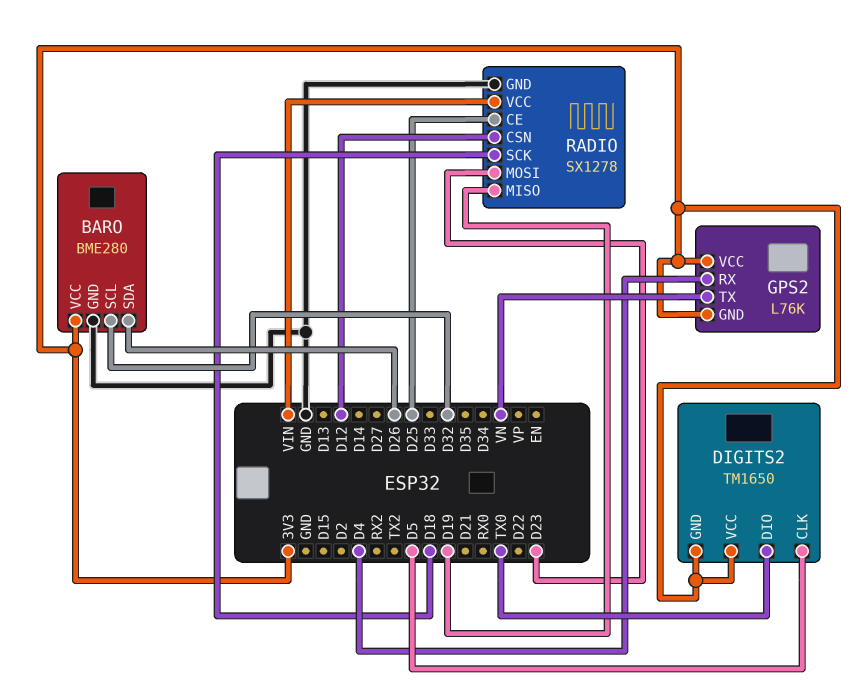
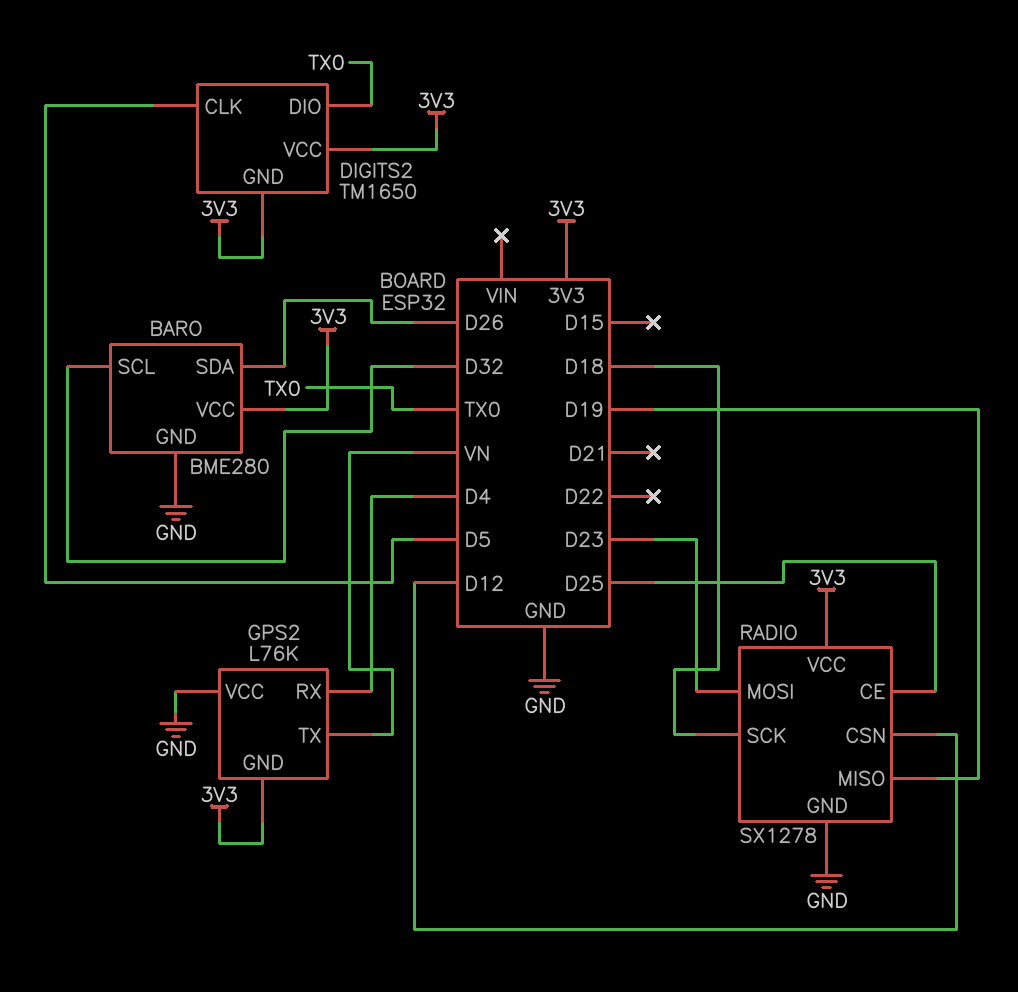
GPS2 pin VCC: 3V3 -> GND
RADIO pin VCC: VIN -> 3V3

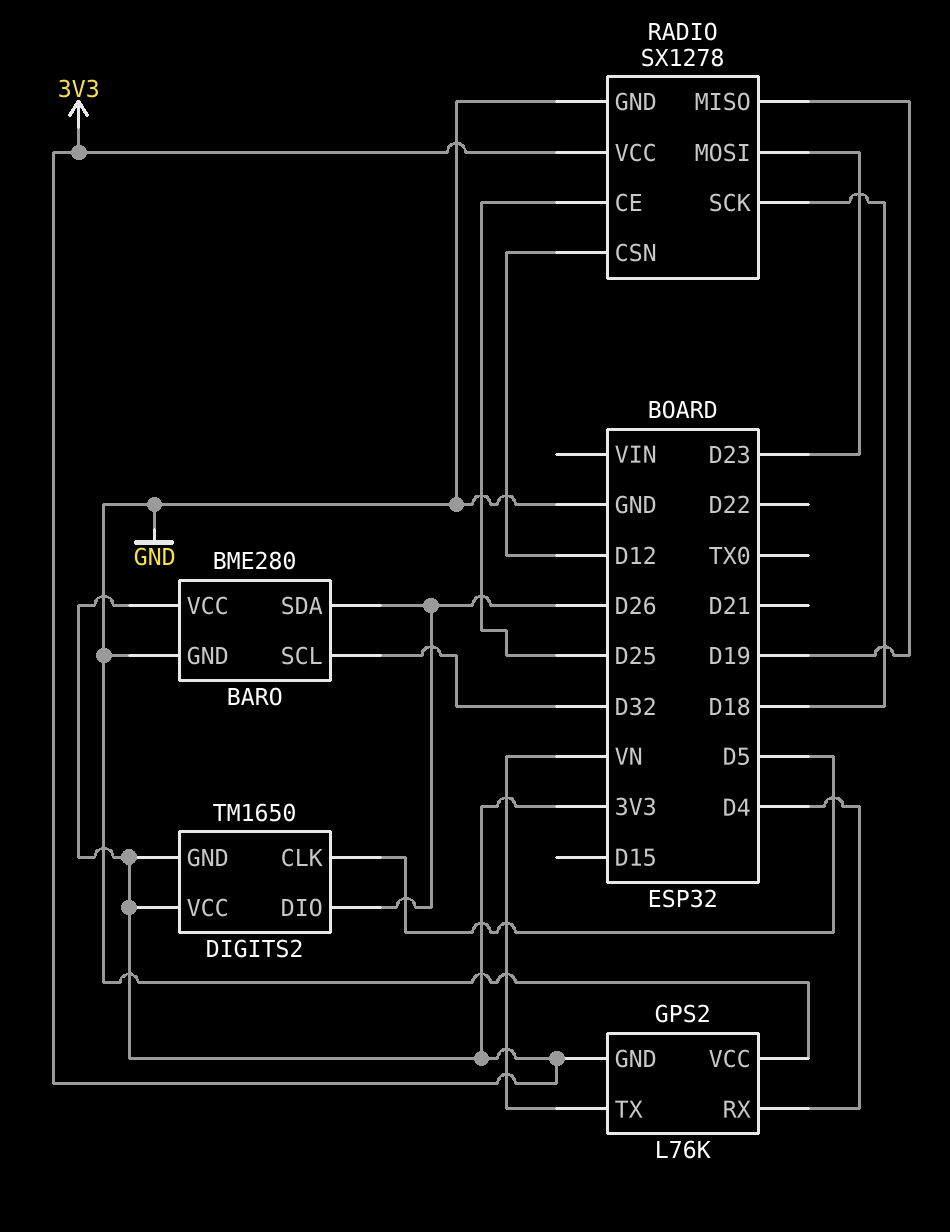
DIGITS2 pin DIO: TX0 -> D26

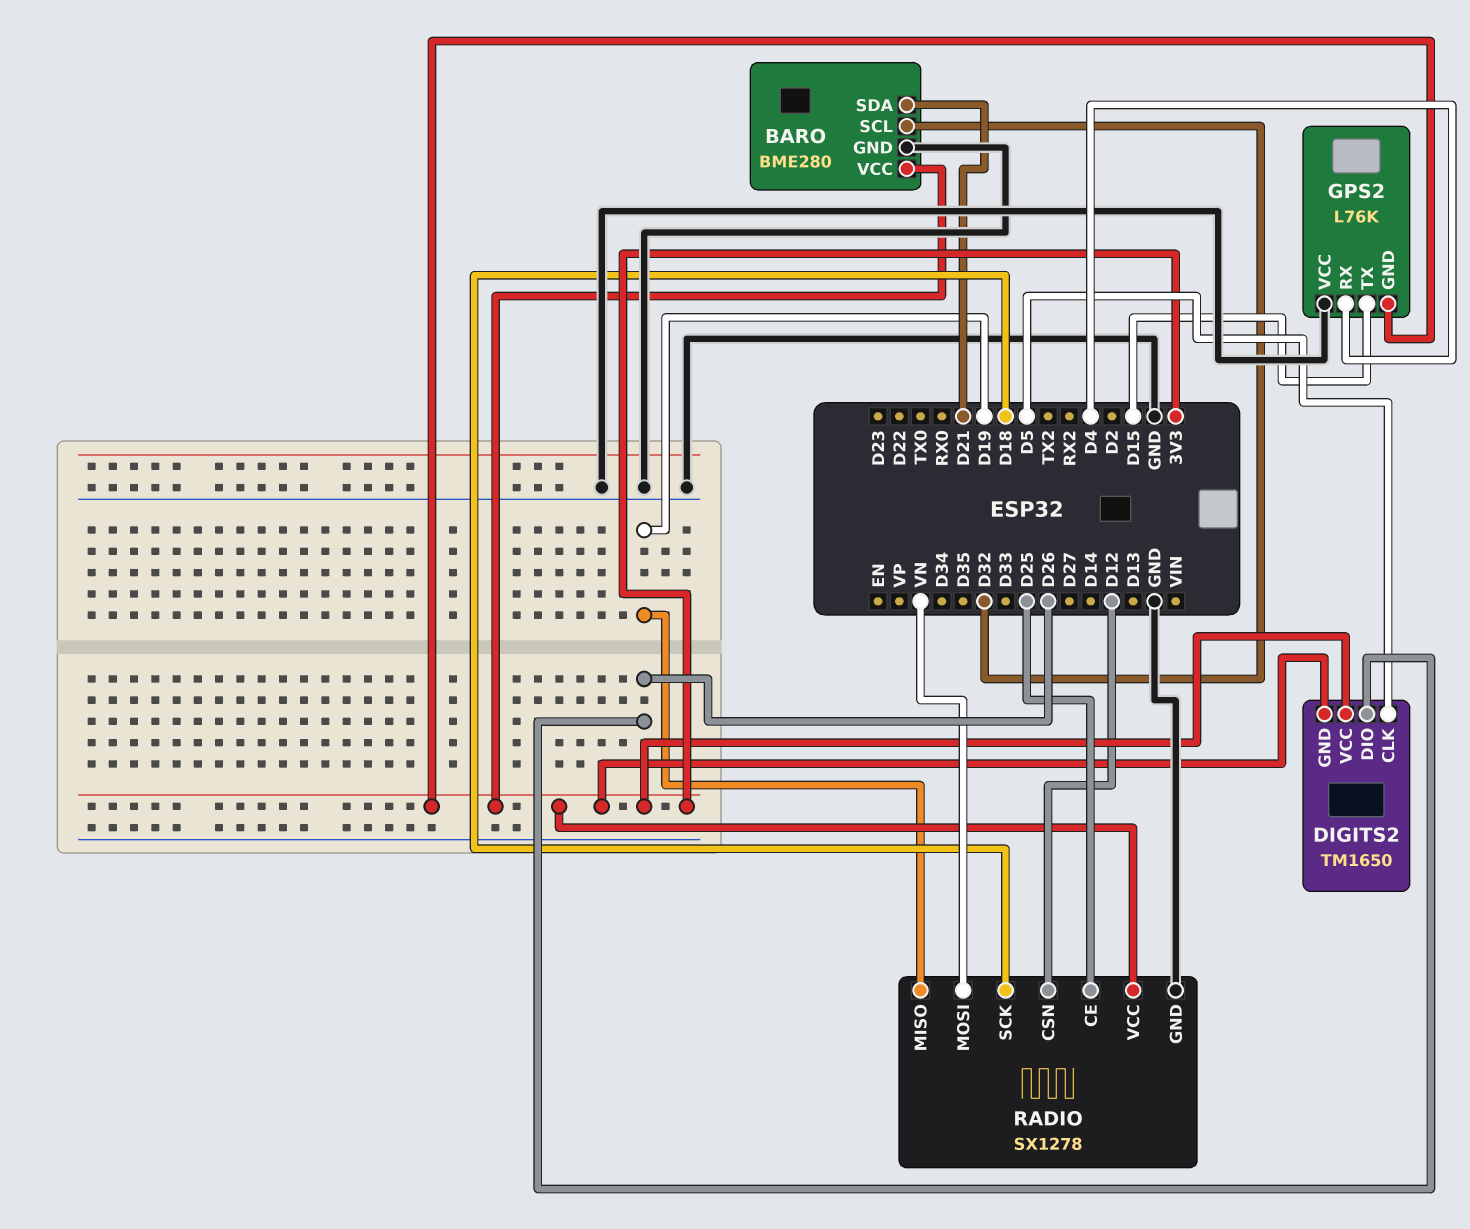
BARO pin SDA: D26 -> D21
GPS2 pin TX: VN -> D15
RADIO pin MOSI: D23 -> VN

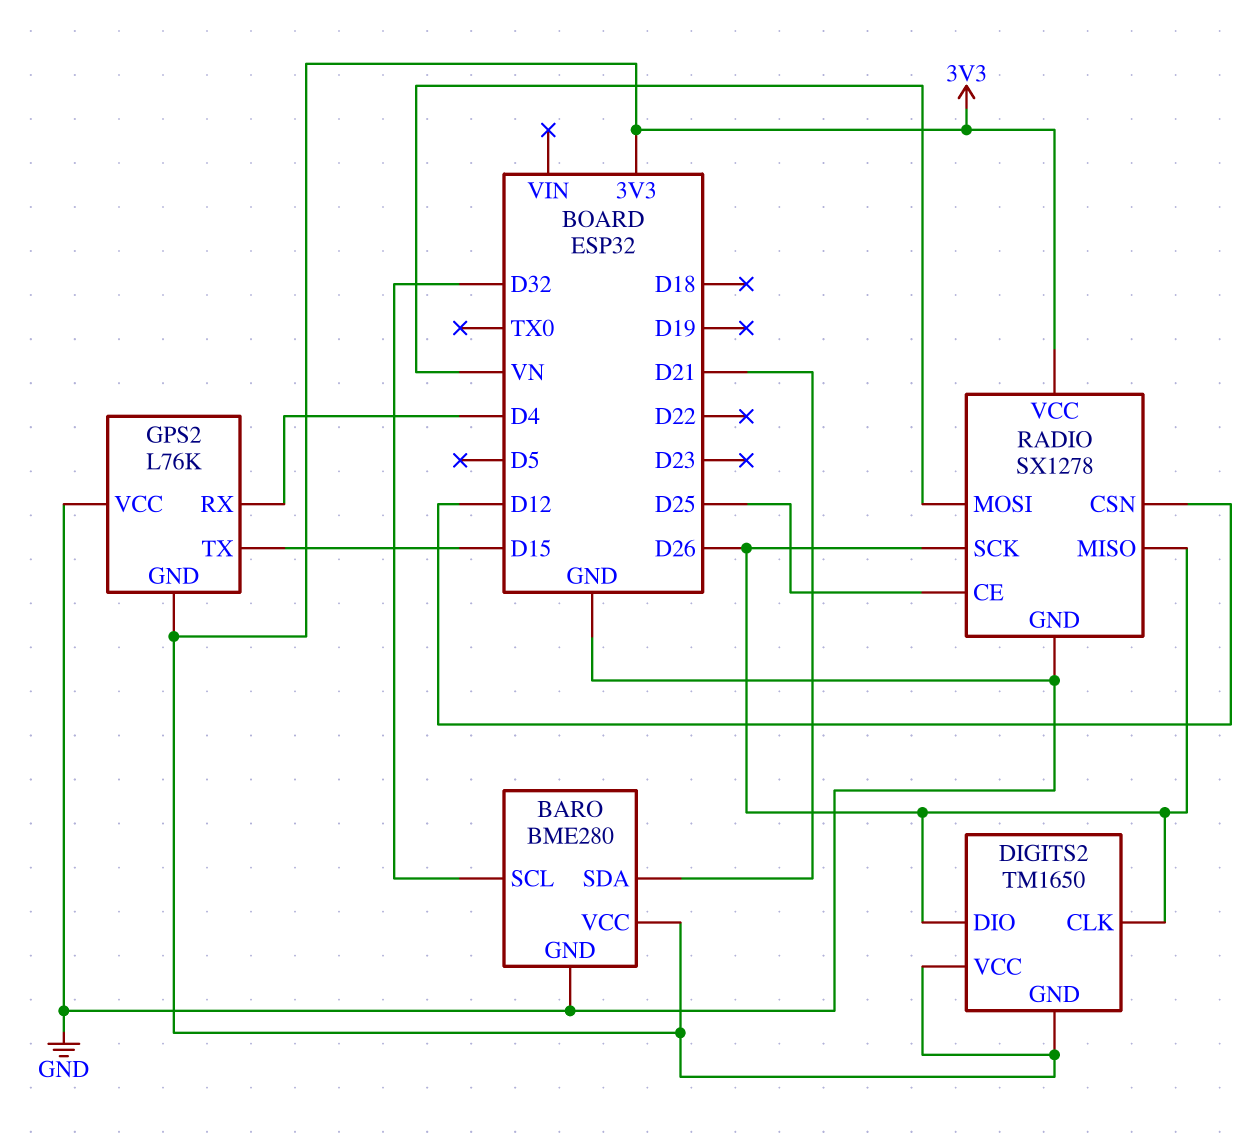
DIGITS2 pin CLK: D5 -> D26
RADIO pin MISO: D19 -> D26
RADIO pin SCK: D18 -> D26

